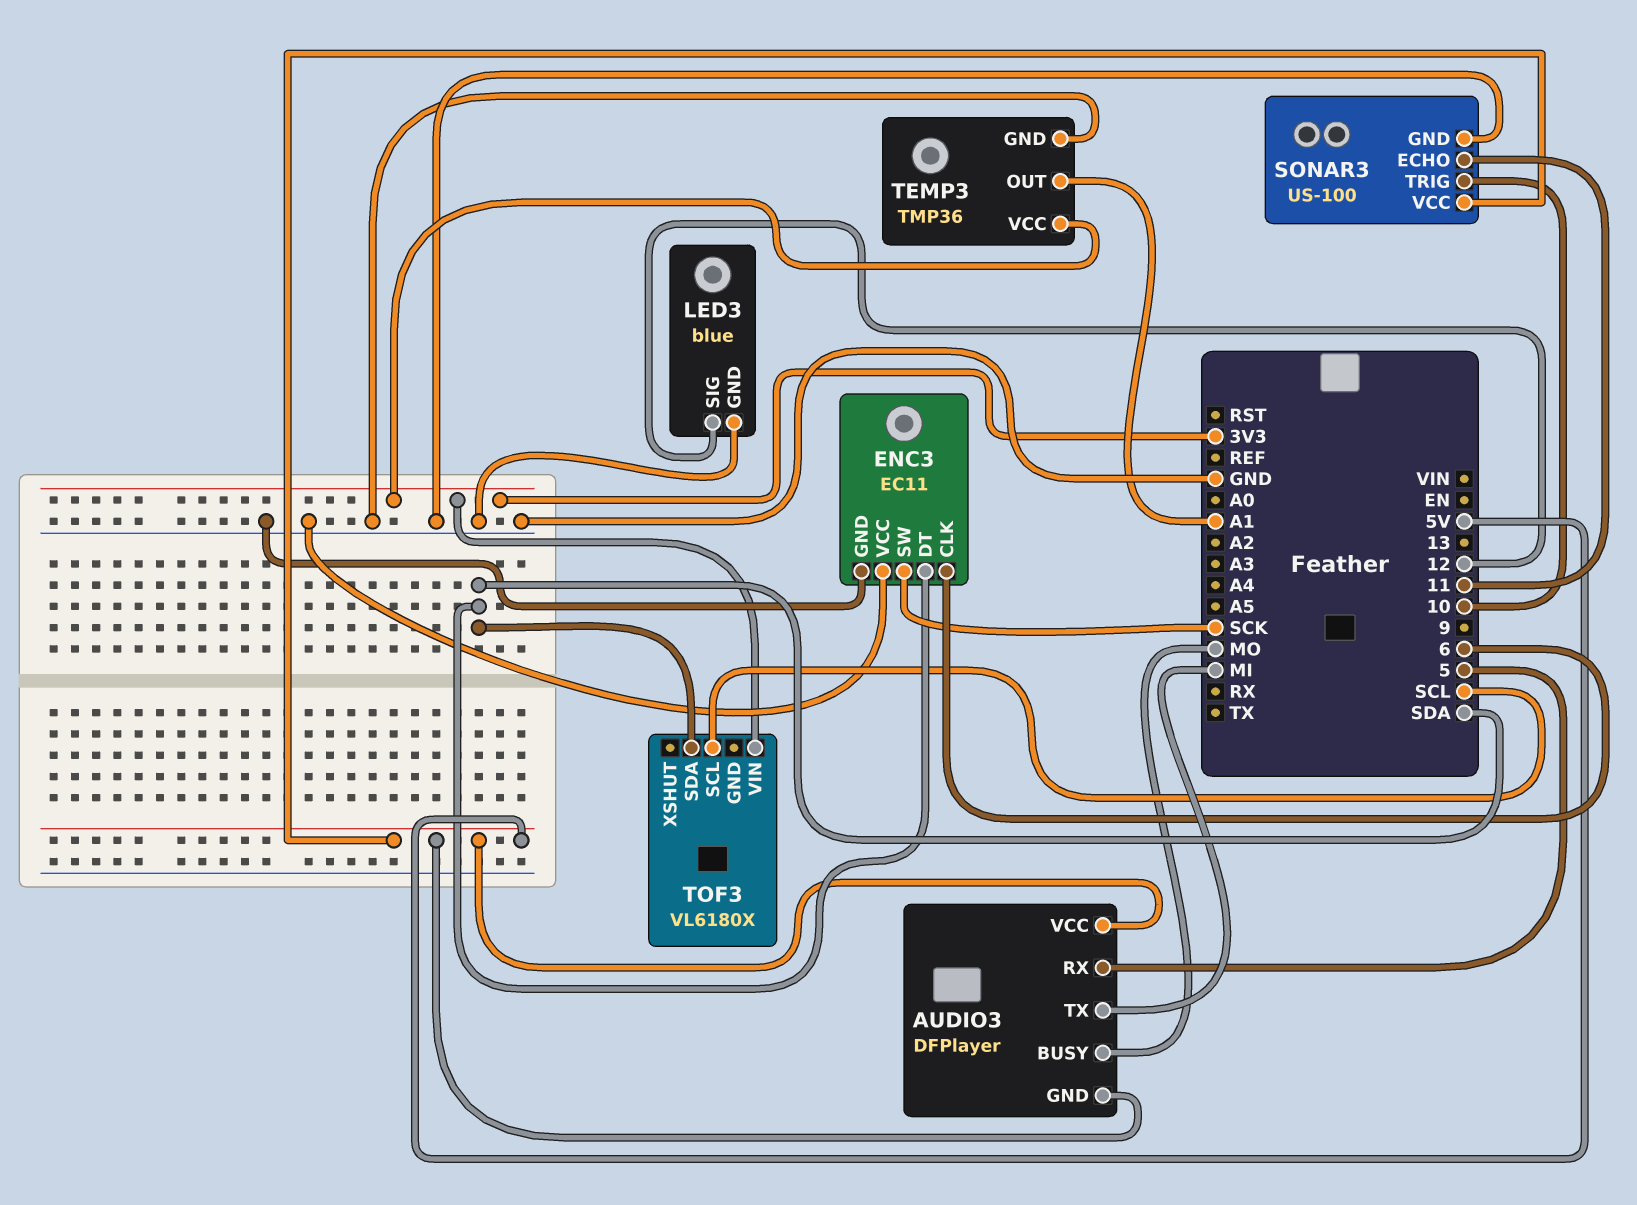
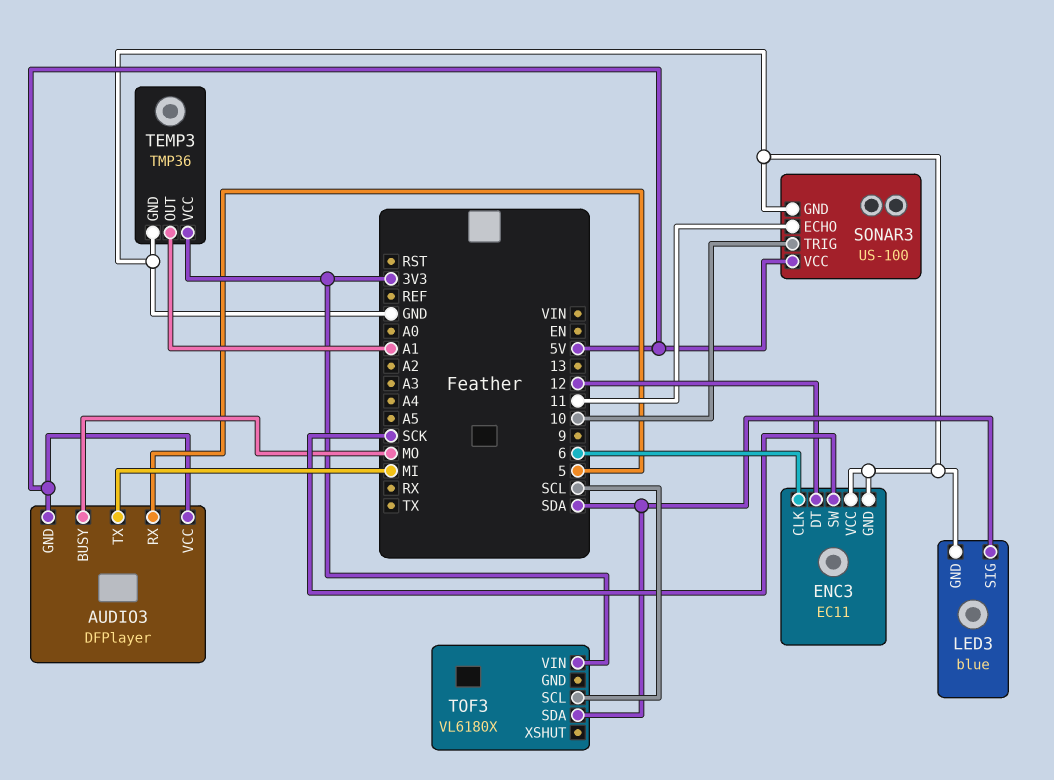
ENC3 pin DT: SDA -> 12
LED3 pin SIG: 12 -> SDA

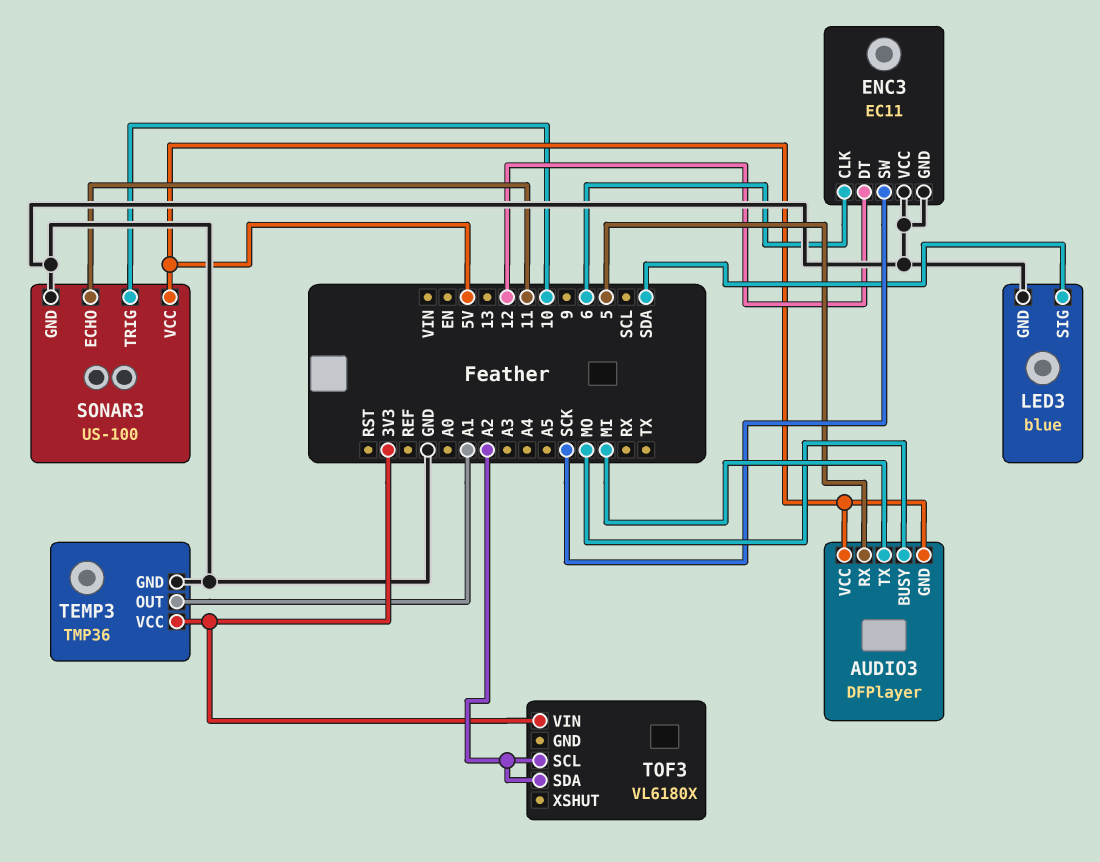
TOF3 pin SCL: SCL -> A2
TOF3 pin SDA: SDA -> A2

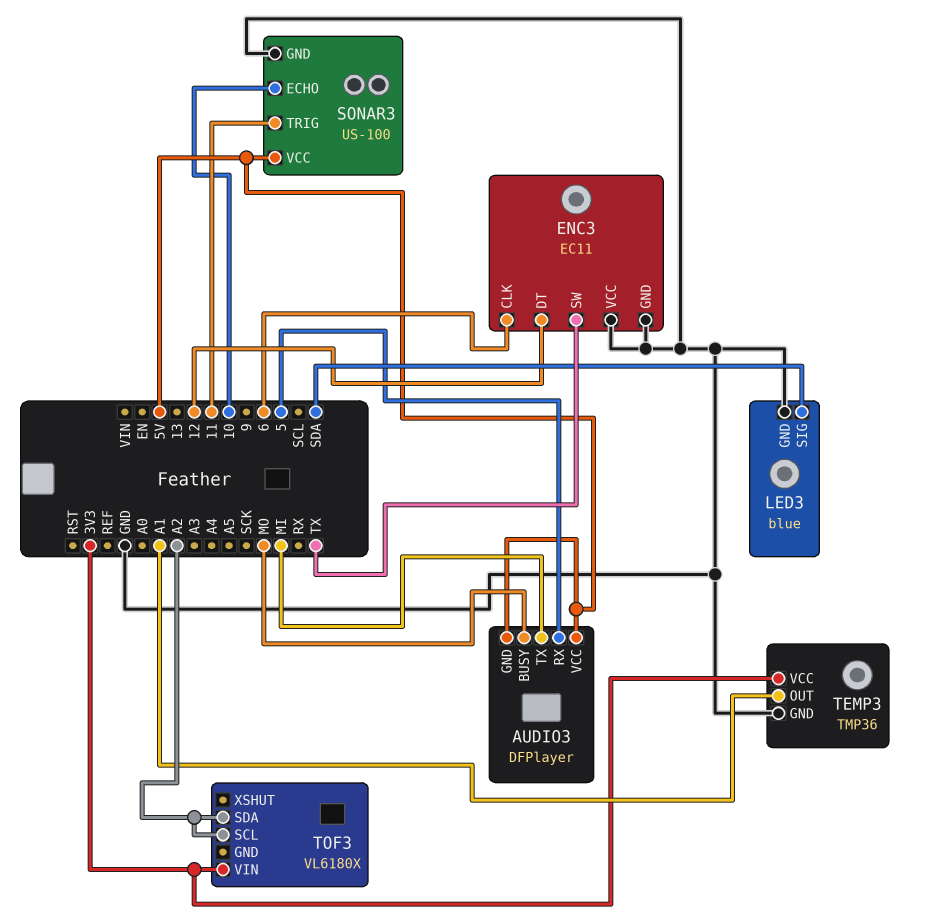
ENC3 pin SW: SCK -> TX
SONAR3 pin ECHO: 11 -> 10
SONAR3 pin TRIG: 10 -> 11

